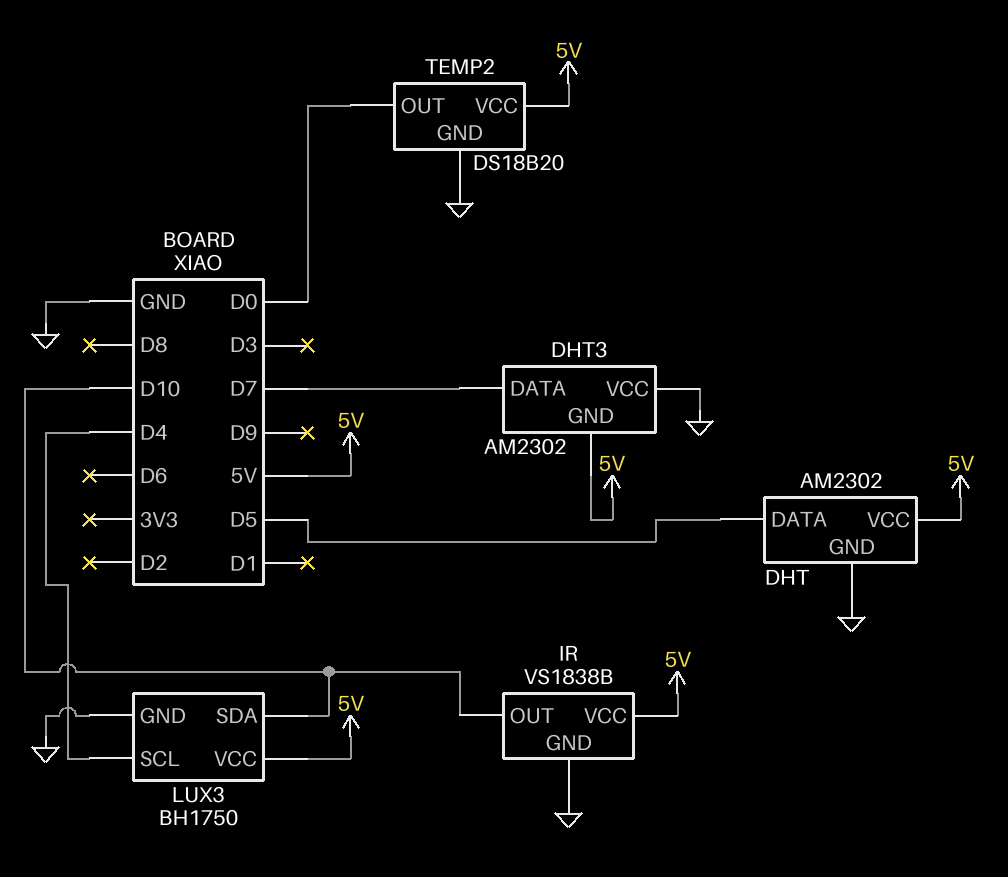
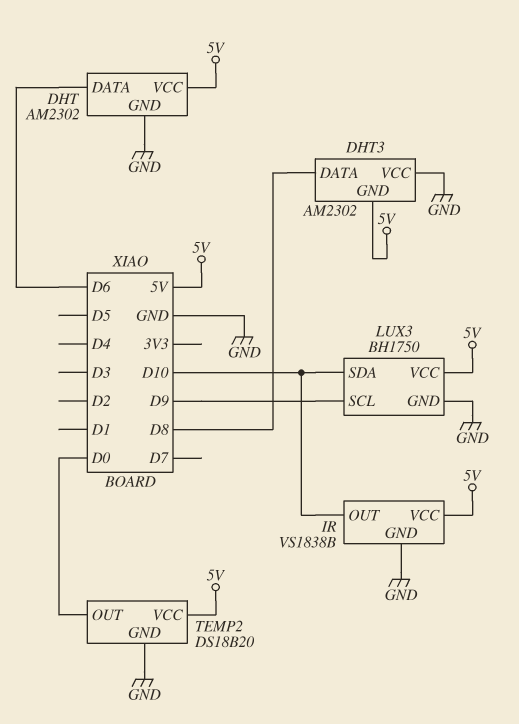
DHT pin DATA: D5 -> D6
DHT3 pin DATA: D7 -> D8
LUX3 pin SCL: D4 -> D9

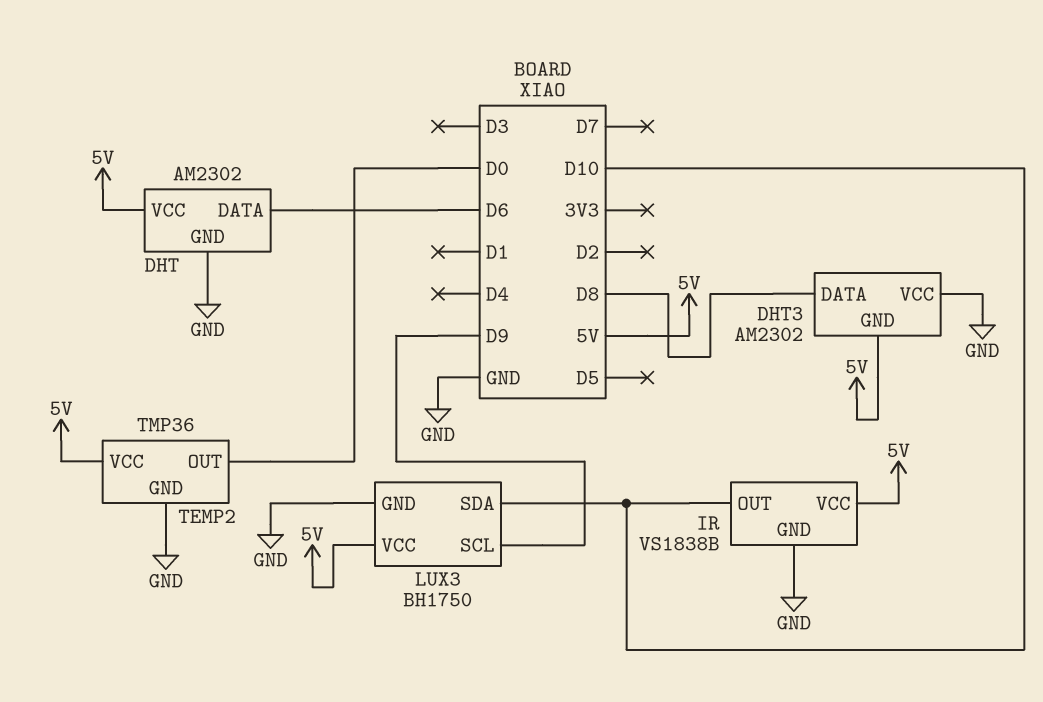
TEMP2: DS18B20 -> TMP36

